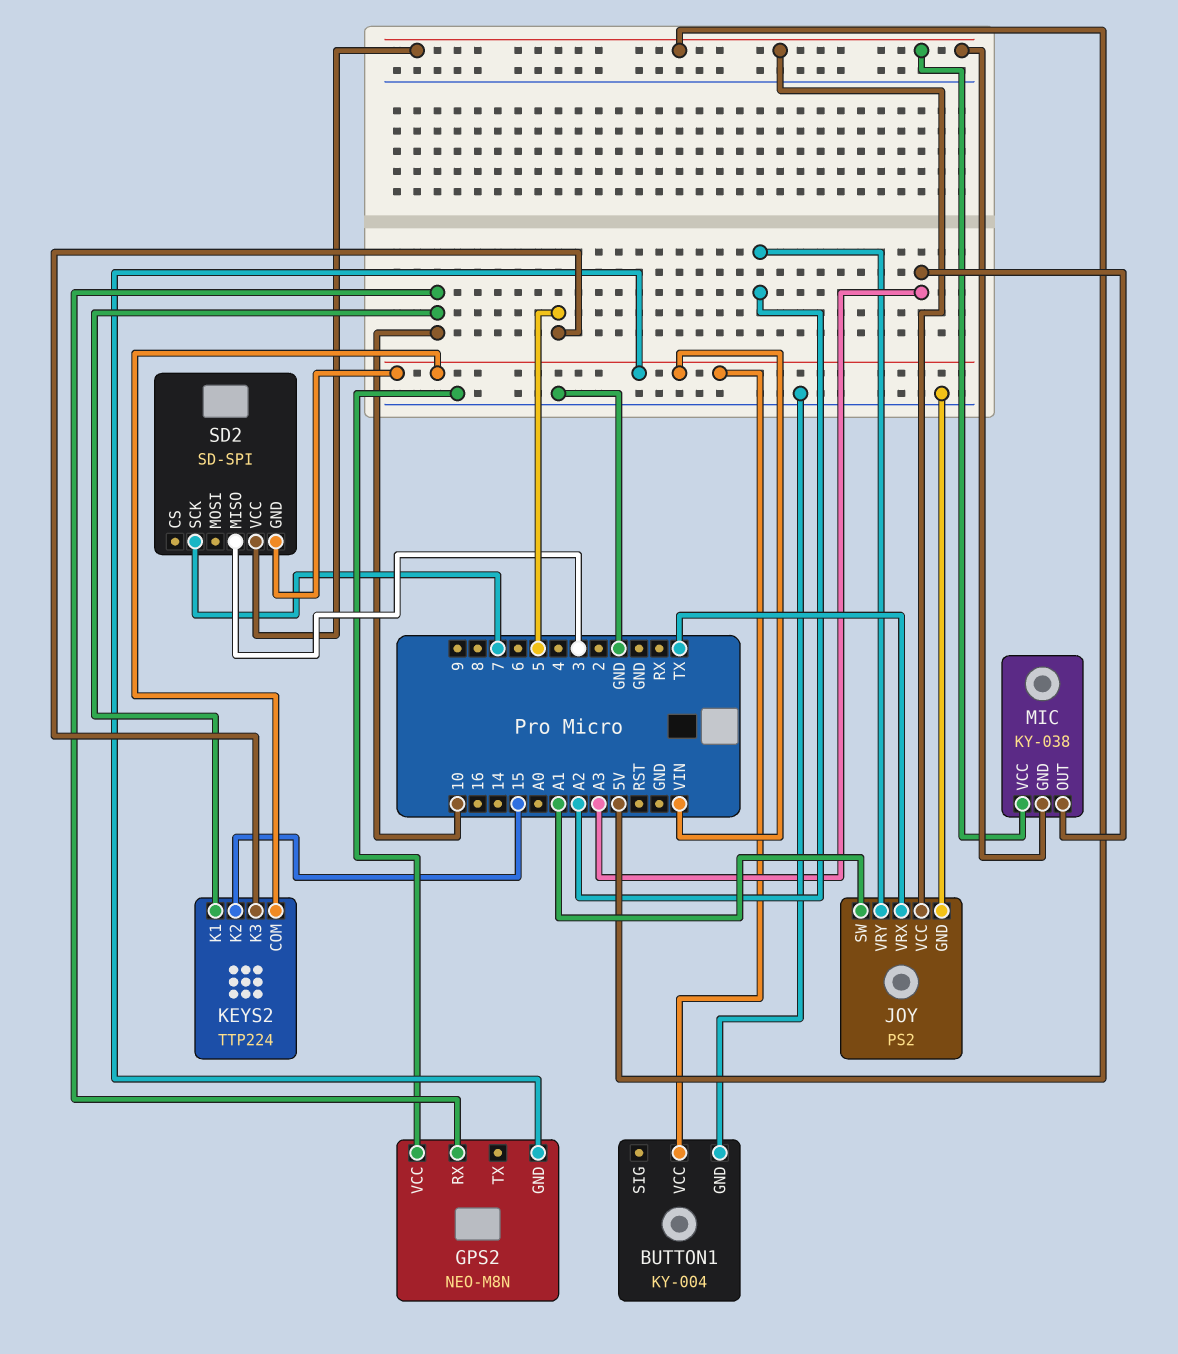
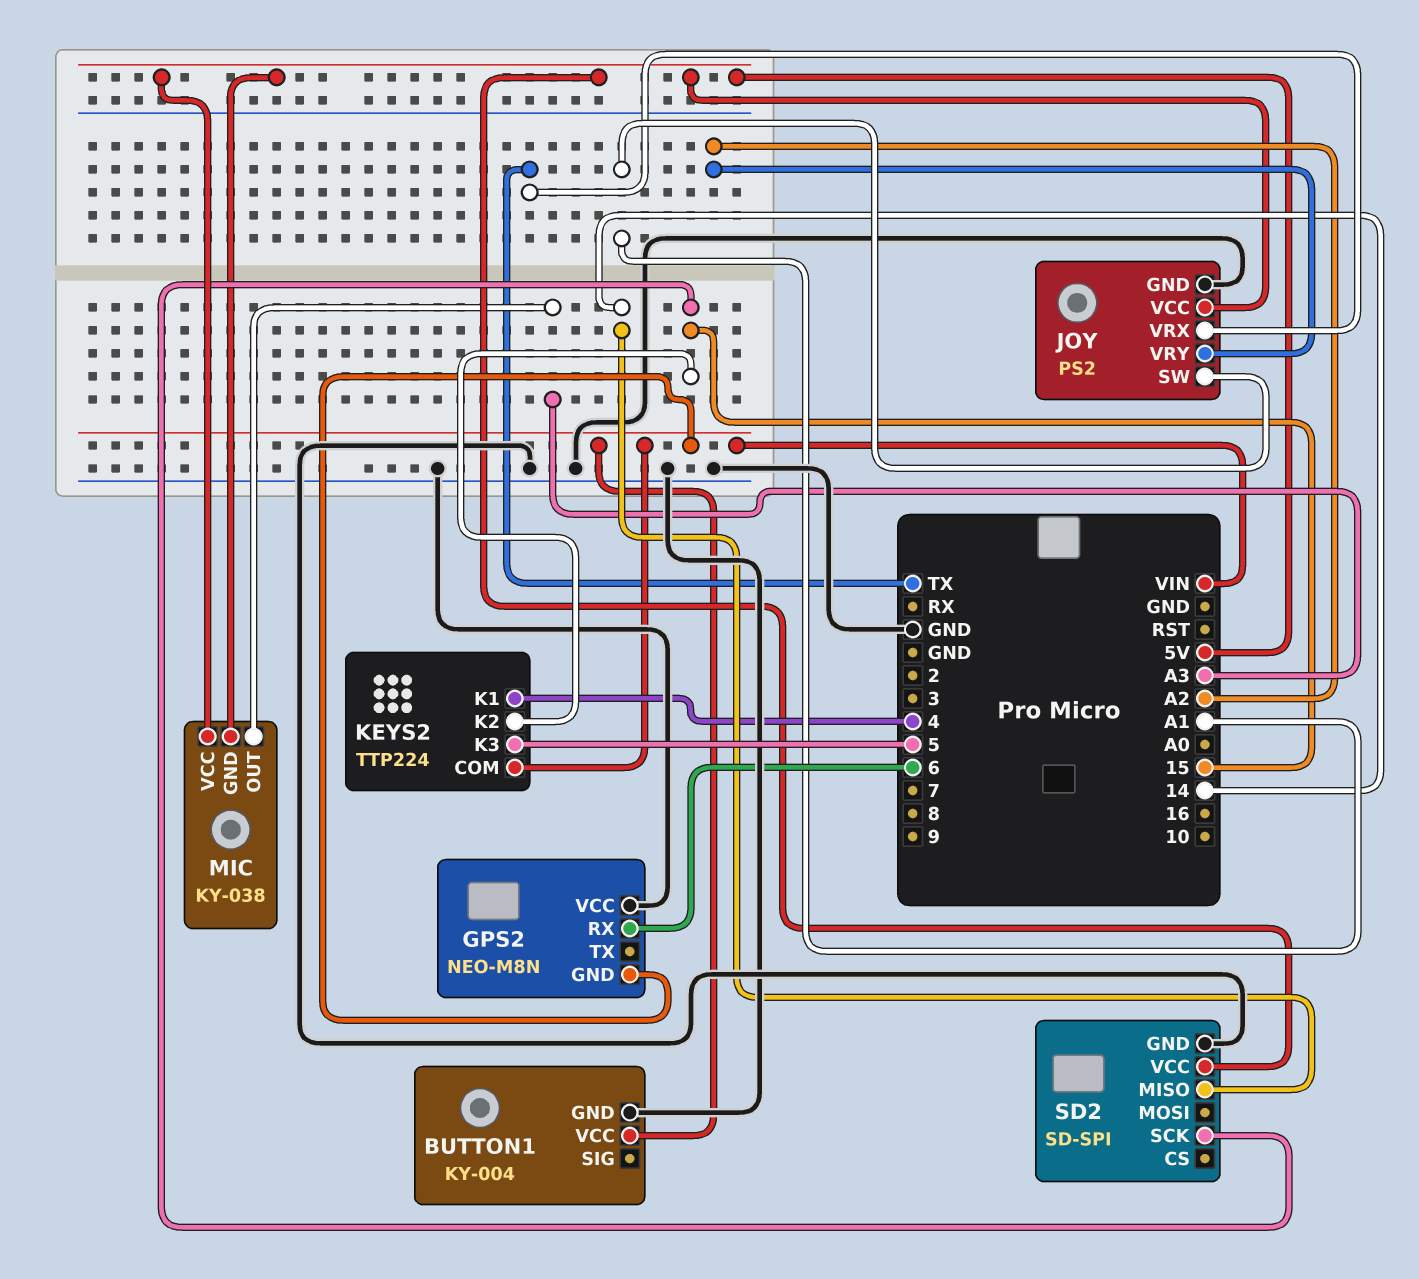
GPS2 pin RX: 10 -> 6
KEYS2 pin K1: 10 -> 4
SD2 pin GND: VIN -> GND
SD2 pin MISO: 3 -> 14
SD2 pin SCK: 7 -> 15

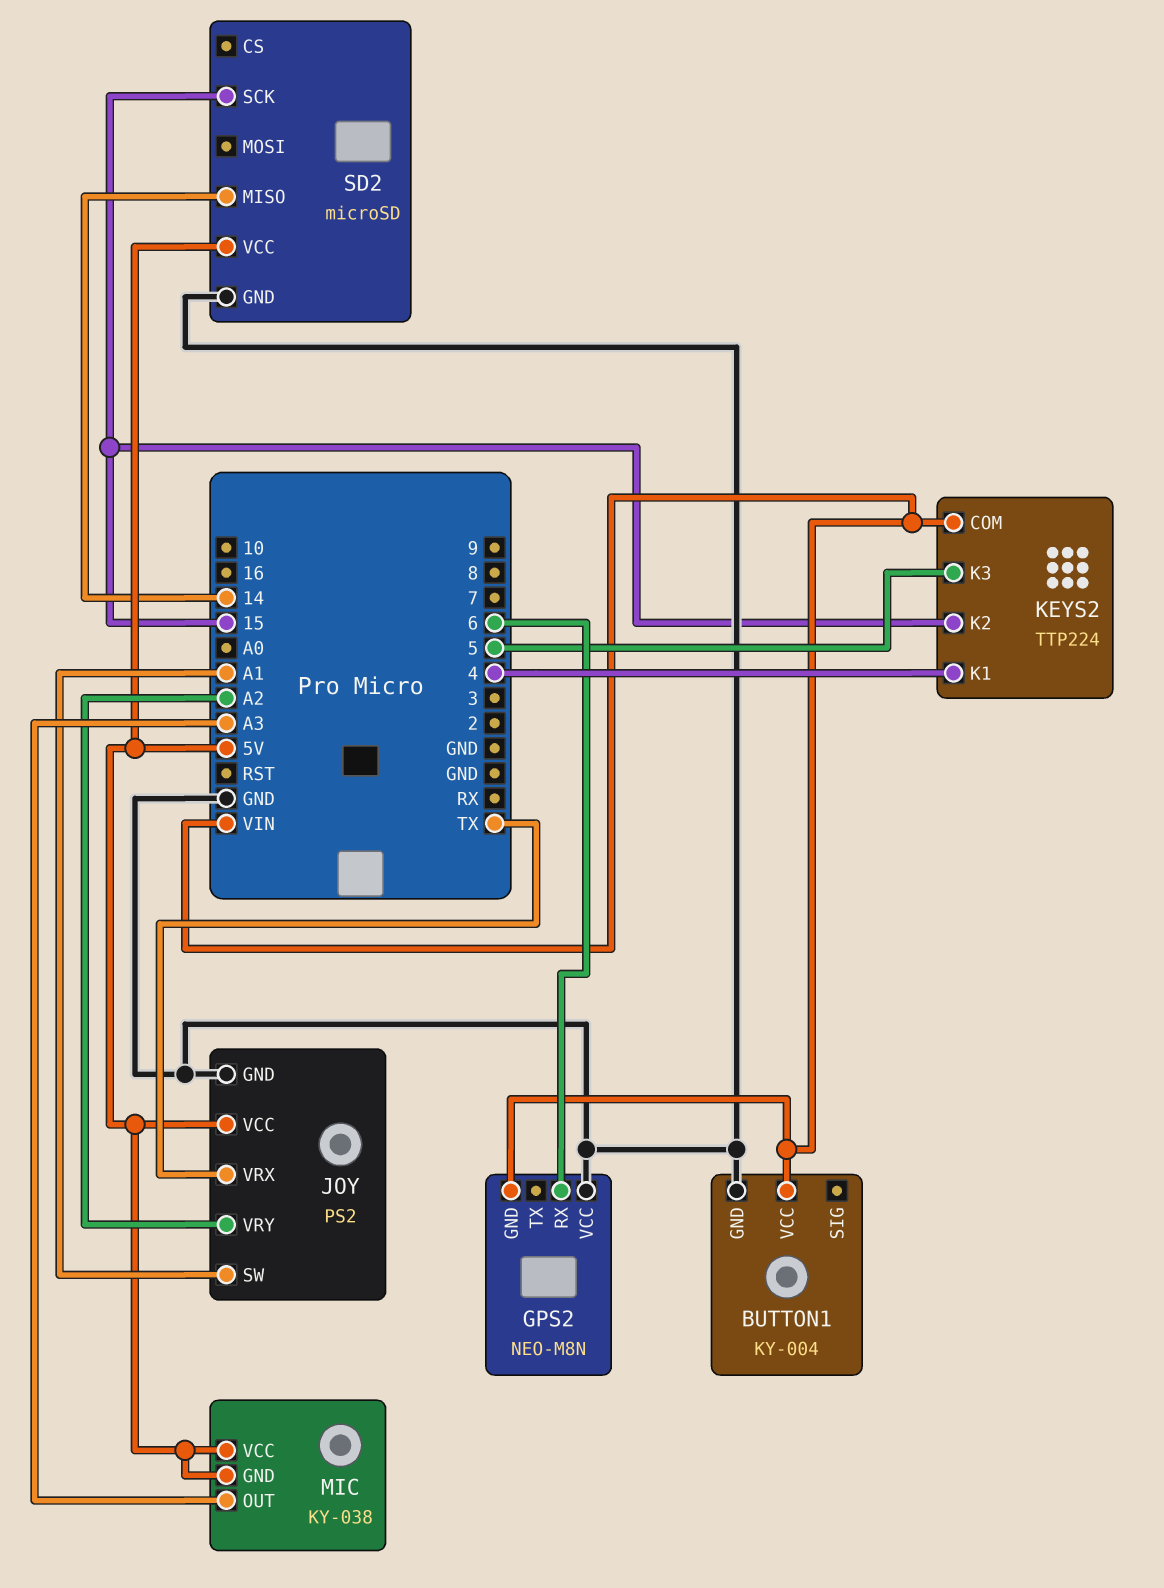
SD2: SD-SPI -> microSD

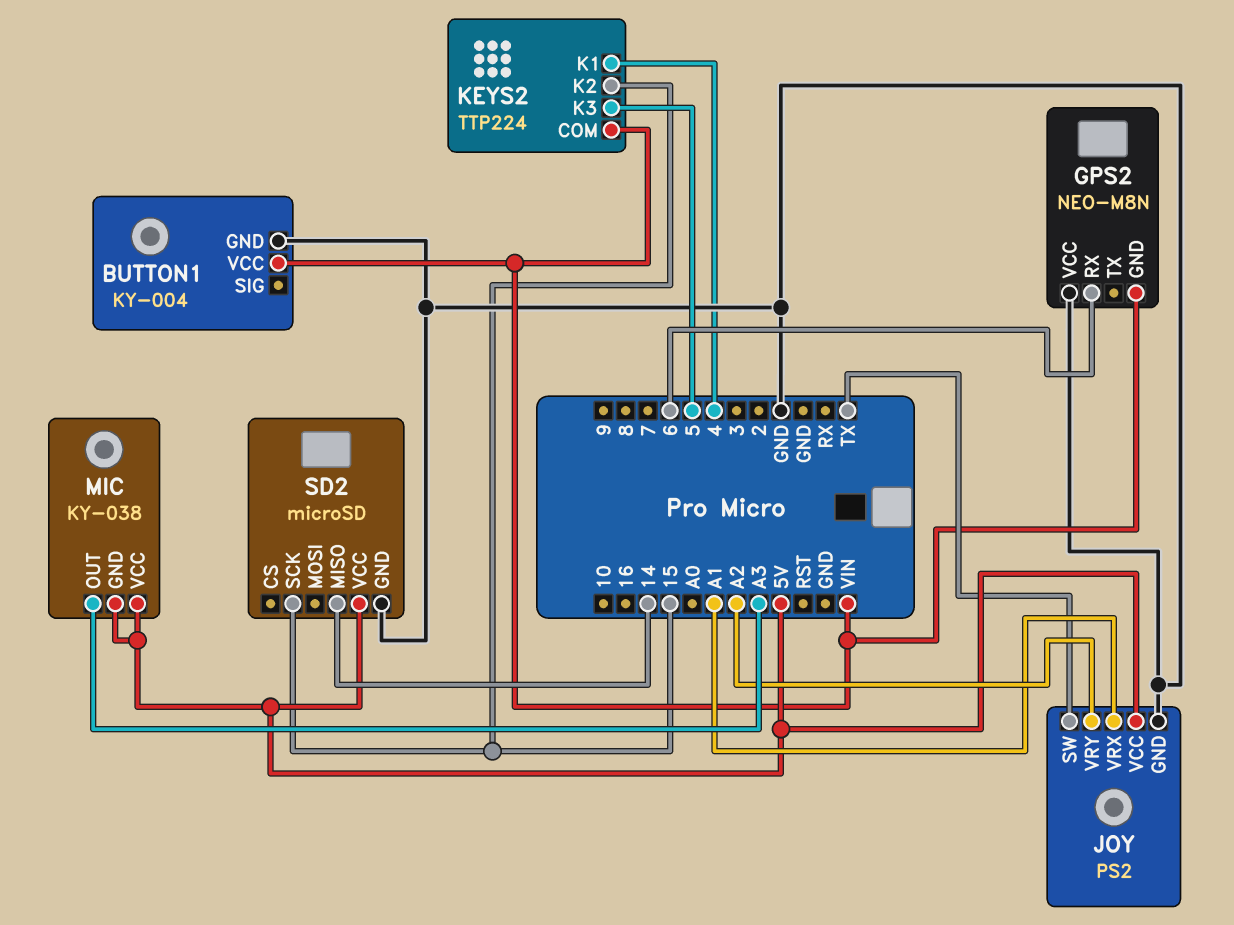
JOY pin SW: A1 -> TX
JOY pin VRX: TX -> A1

